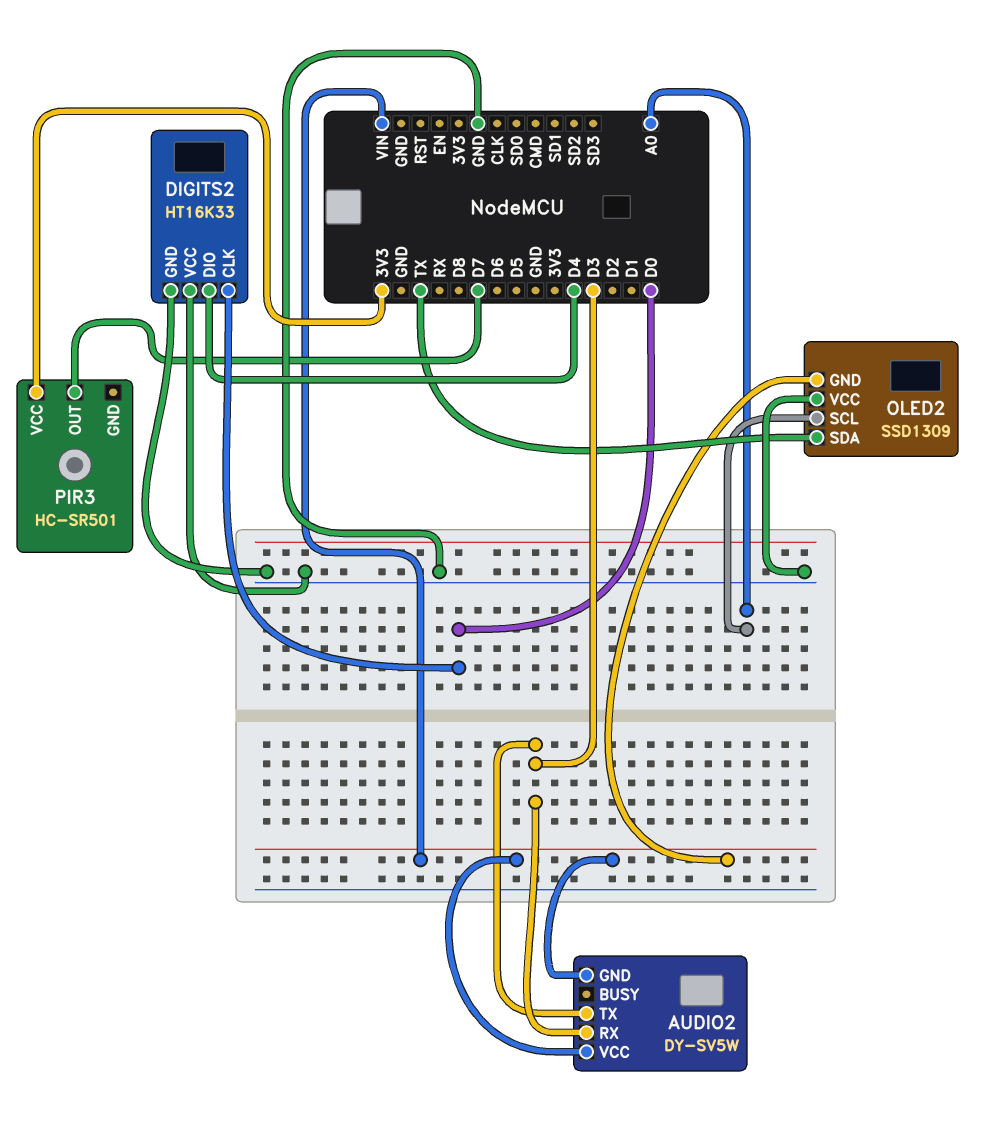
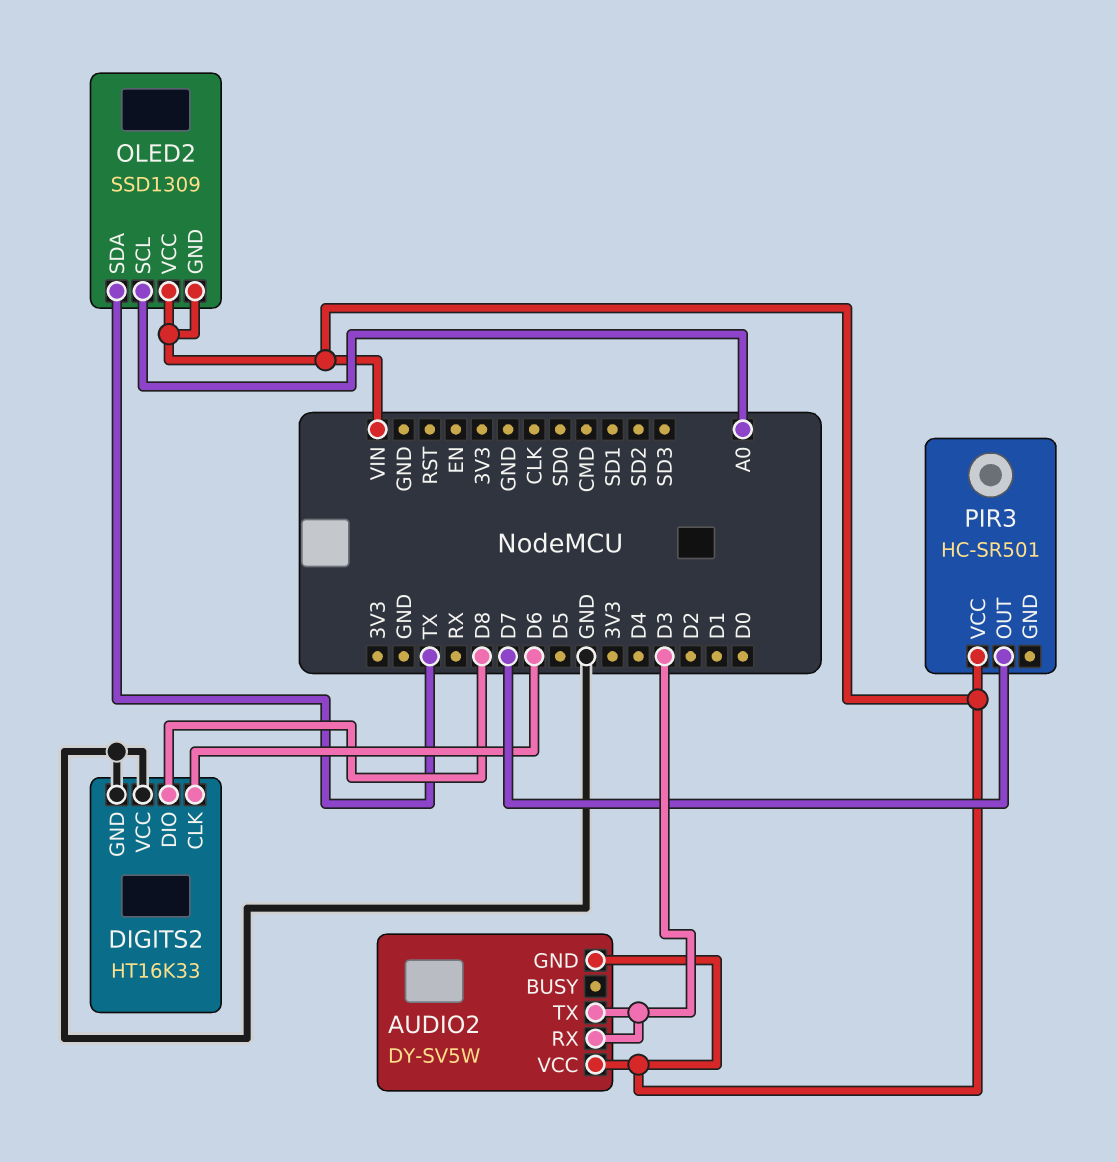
DIGITS2 pin CLK: D0 -> D6
DIGITS2 pin DIO: D4 -> D8
OLED2 pin VCC: GND -> VIN
PIR3 pin VCC: 3V3 -> VIN

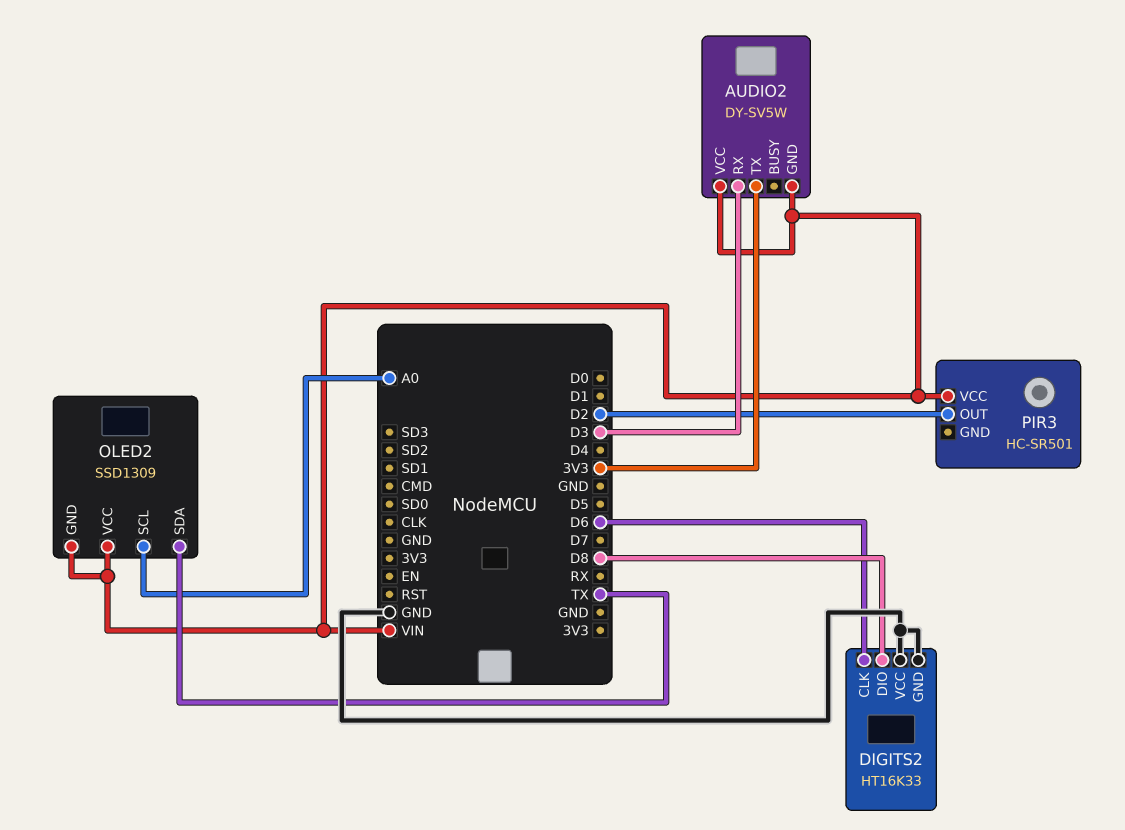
AUDIO2 pin TX: D3 -> 3V3
PIR3 pin OUT: D7 -> D2

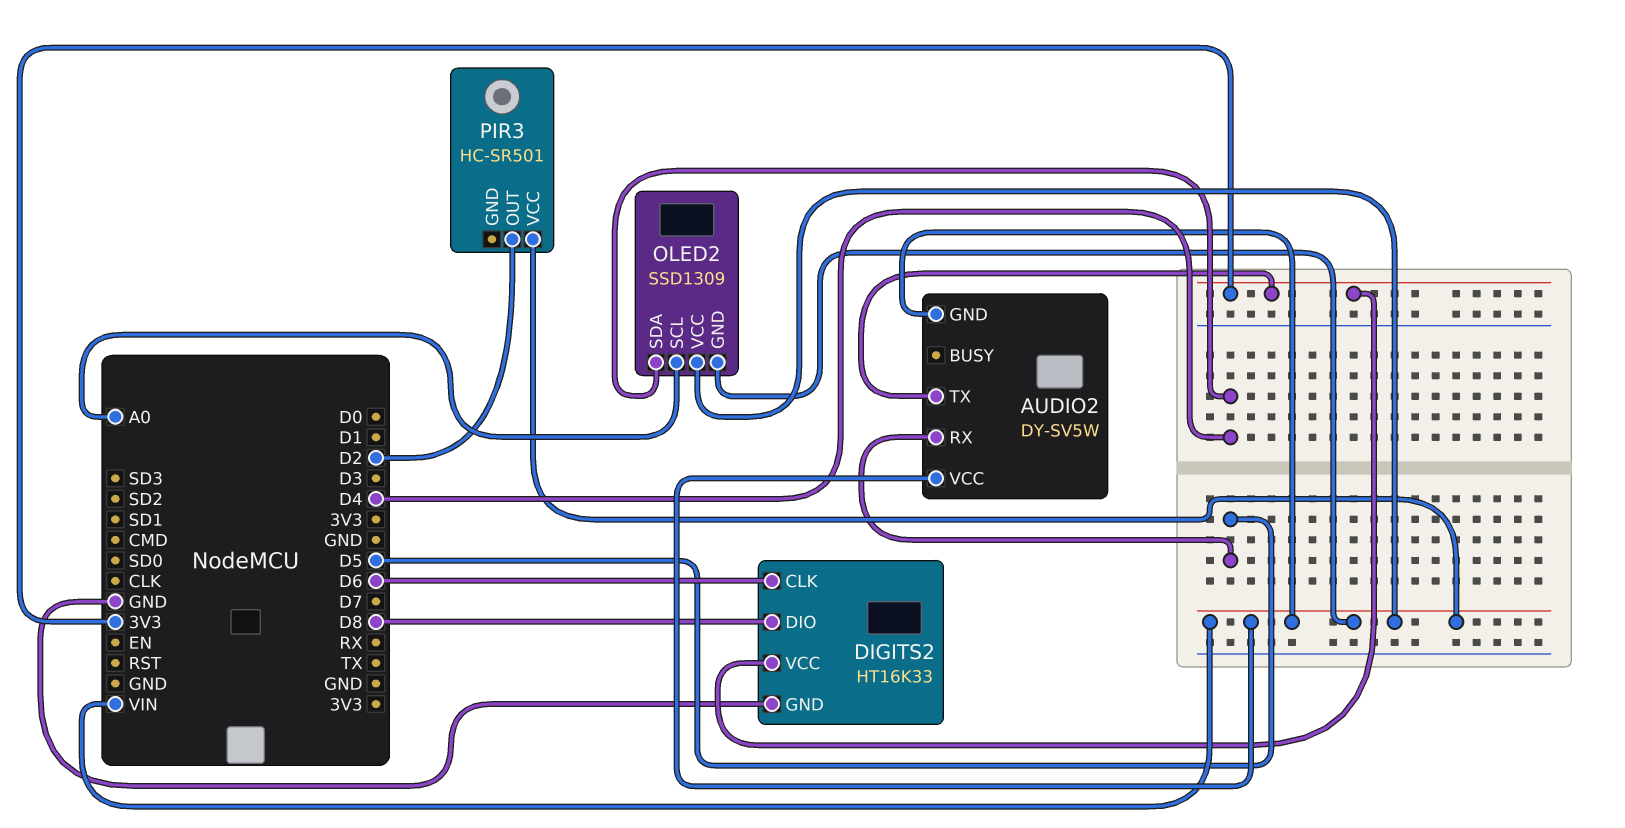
AUDIO2 pin RX: D3 -> D5
DIGITS2 pin VCC: GND -> 3V3
OLED2 pin SDA: TX -> D4

